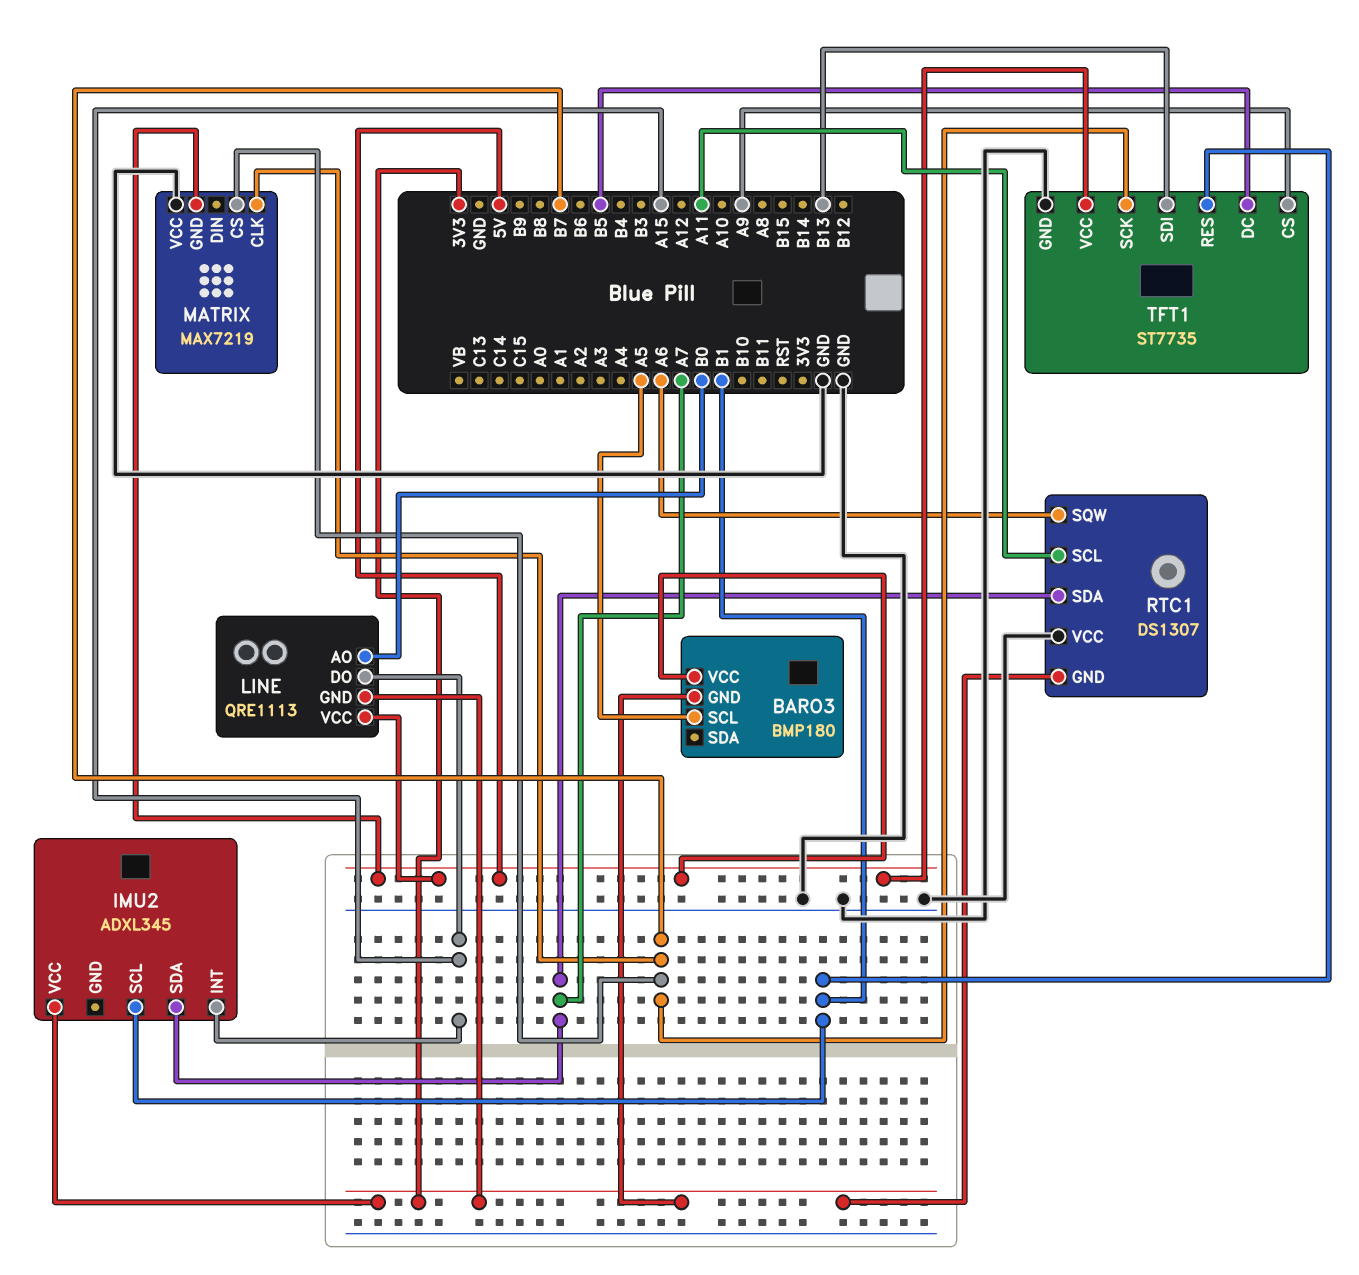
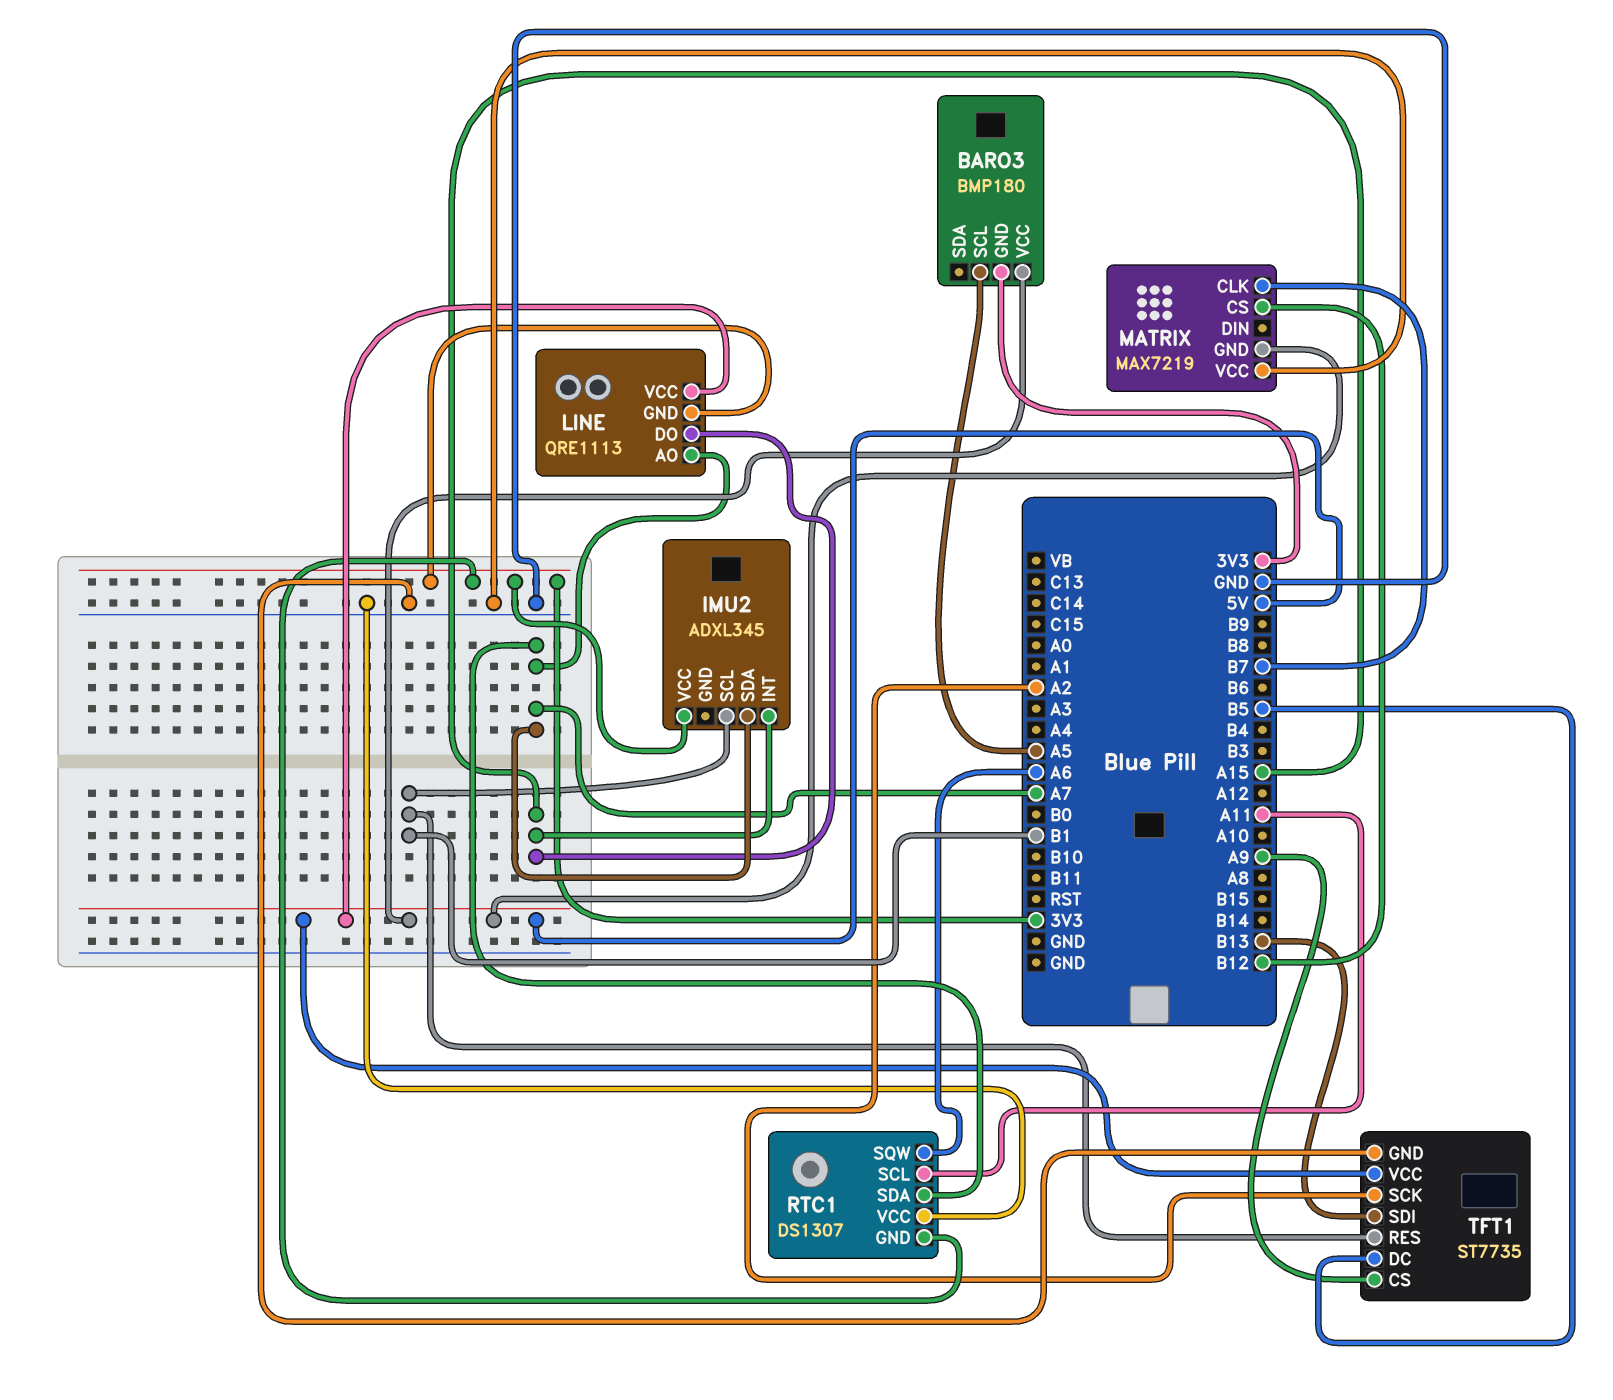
LINE pin AO: B0 -> A7
MATRIX pin CS: B7 -> B12
TFT1 pin SCK: B7 -> A2

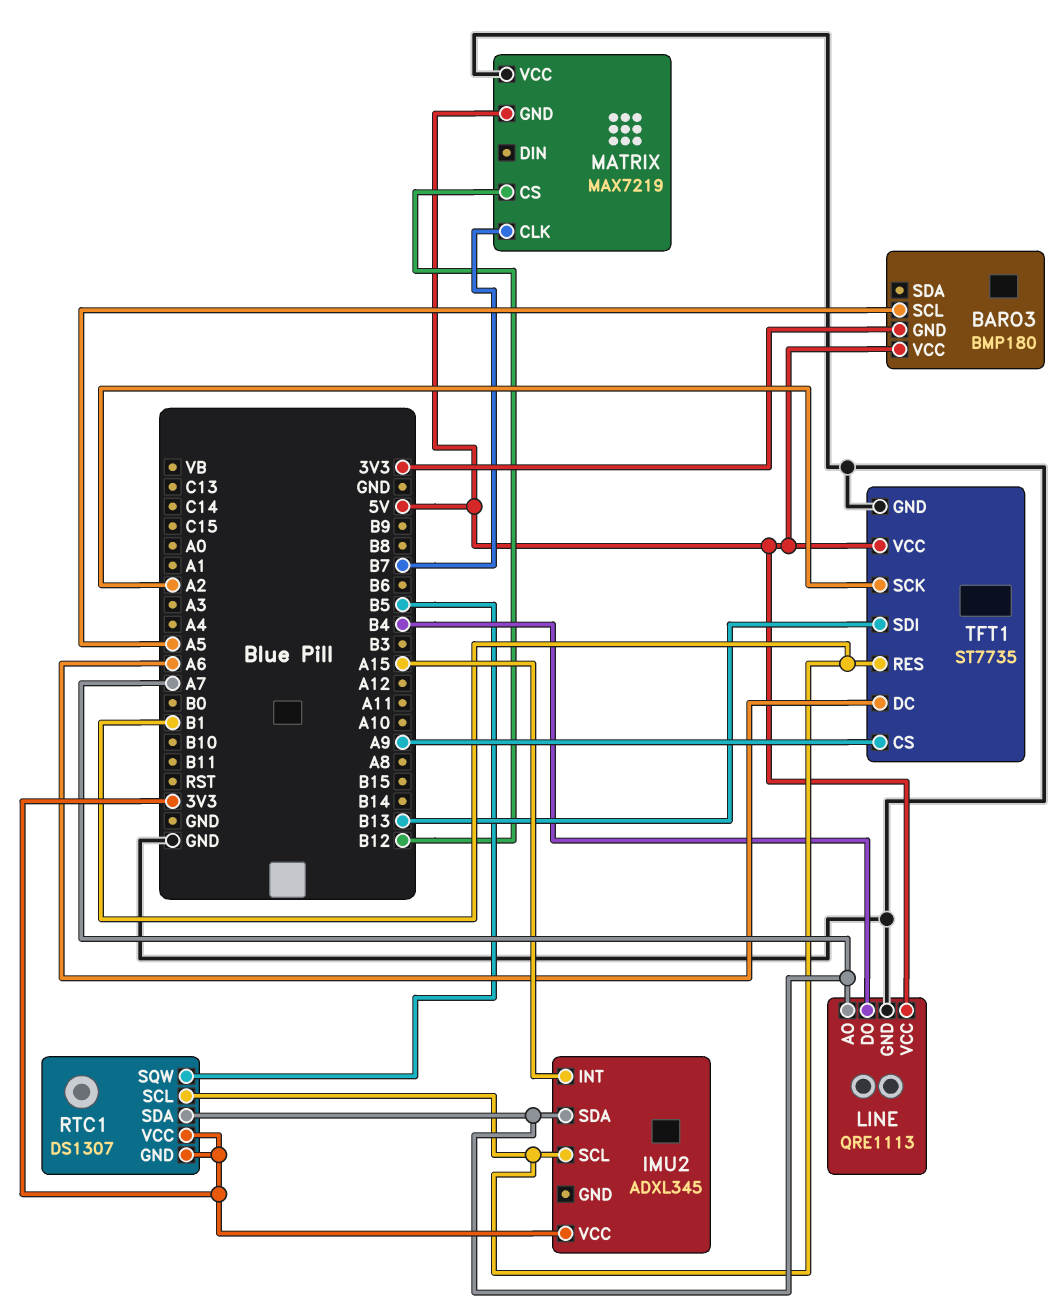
LINE pin DO: A15 -> B4
LINE pin GND: 3V3 -> GND
RTC1 pin SCL: A11 -> B1
RTC1 pin SQW: A6 -> B5
RTC1 pin VCC: GND -> 3V3
TFT1 pin DC: B5 -> A6

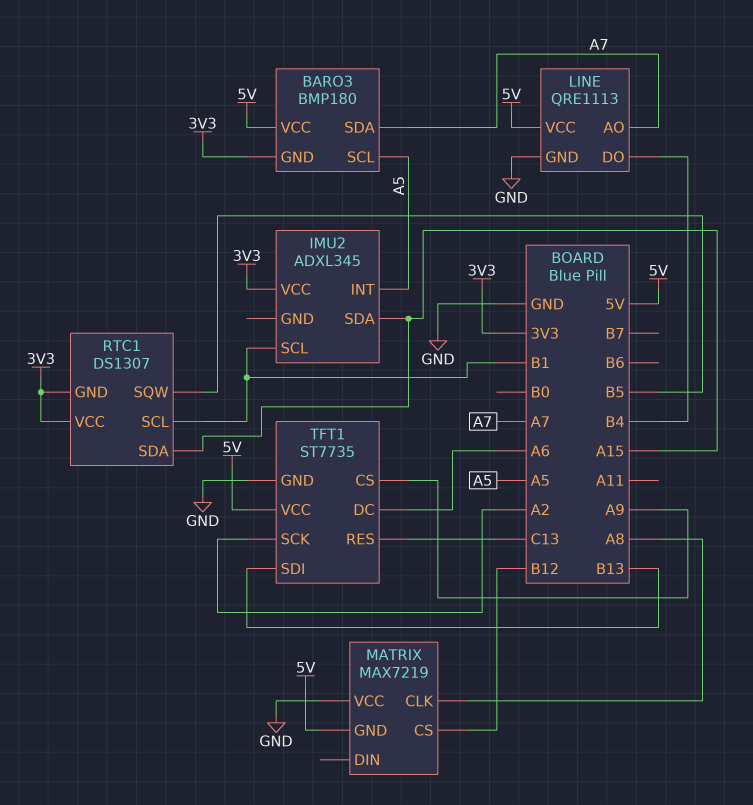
BARO3 pin SDA: none -> A7
IMU2 pin INT: A15 -> A5
IMU2 pin SDA: A7 -> A15
MATRIX pin CLK: B7 -> A8
RTC1 pin SDA: A7 -> A15
TFT1 pin RES: B1 -> C13

